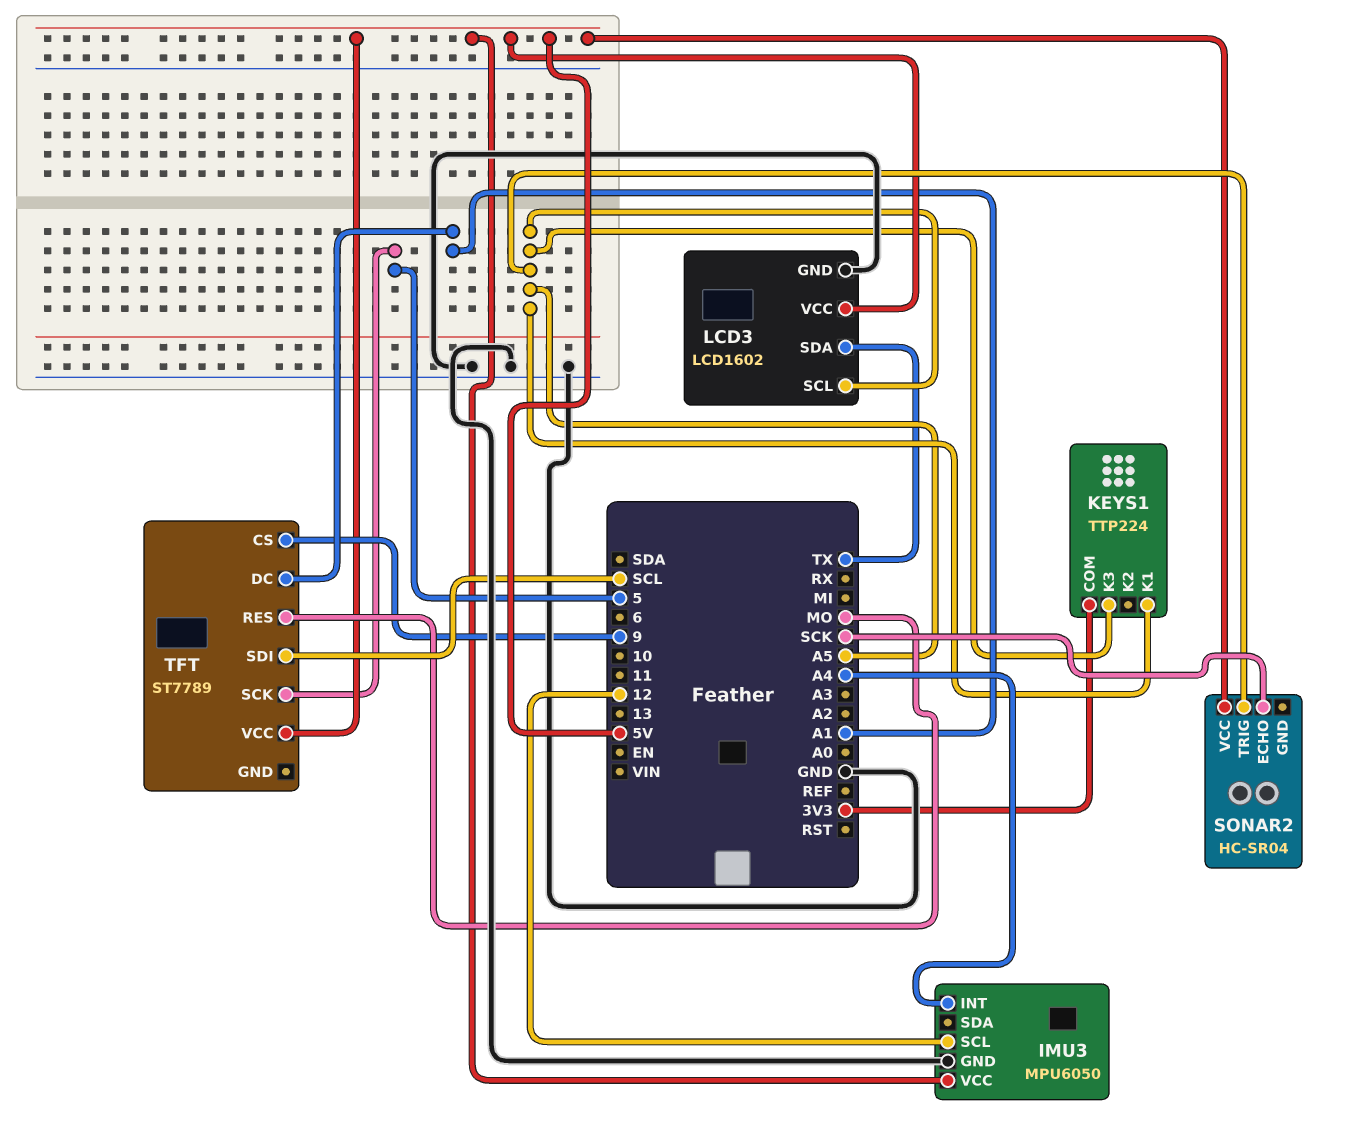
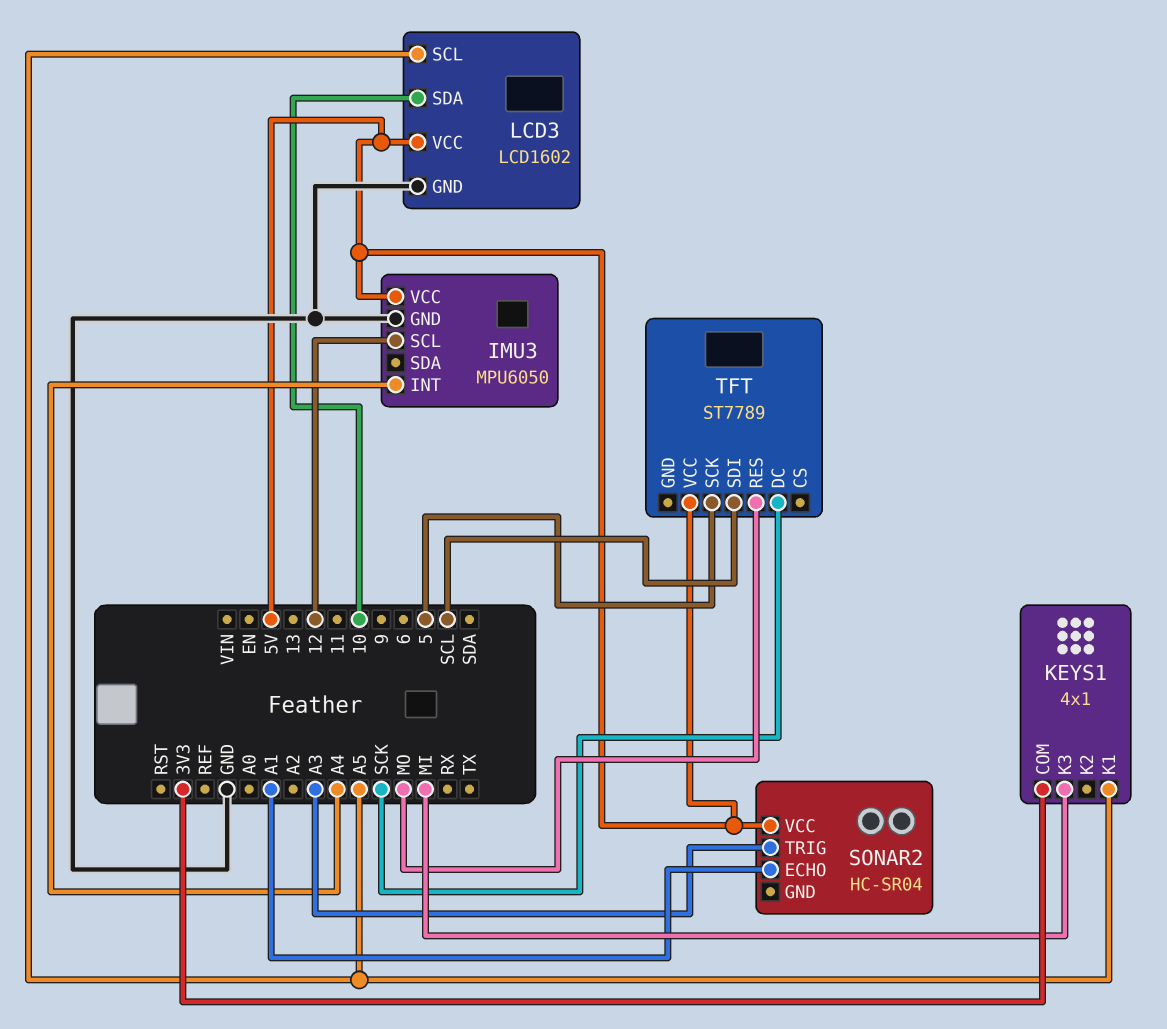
KEYS1: TTP224 -> 4x1
KEYS1 pin K3: A5 -> MI
LCD3 pin SDA: TX -> 10
SONAR2 pin ECHO: SCK -> A1
SONAR2 pin TRIG: A5 -> A3
TFT pin CS: 9 -> none
TFT pin DC: A1 -> SCK

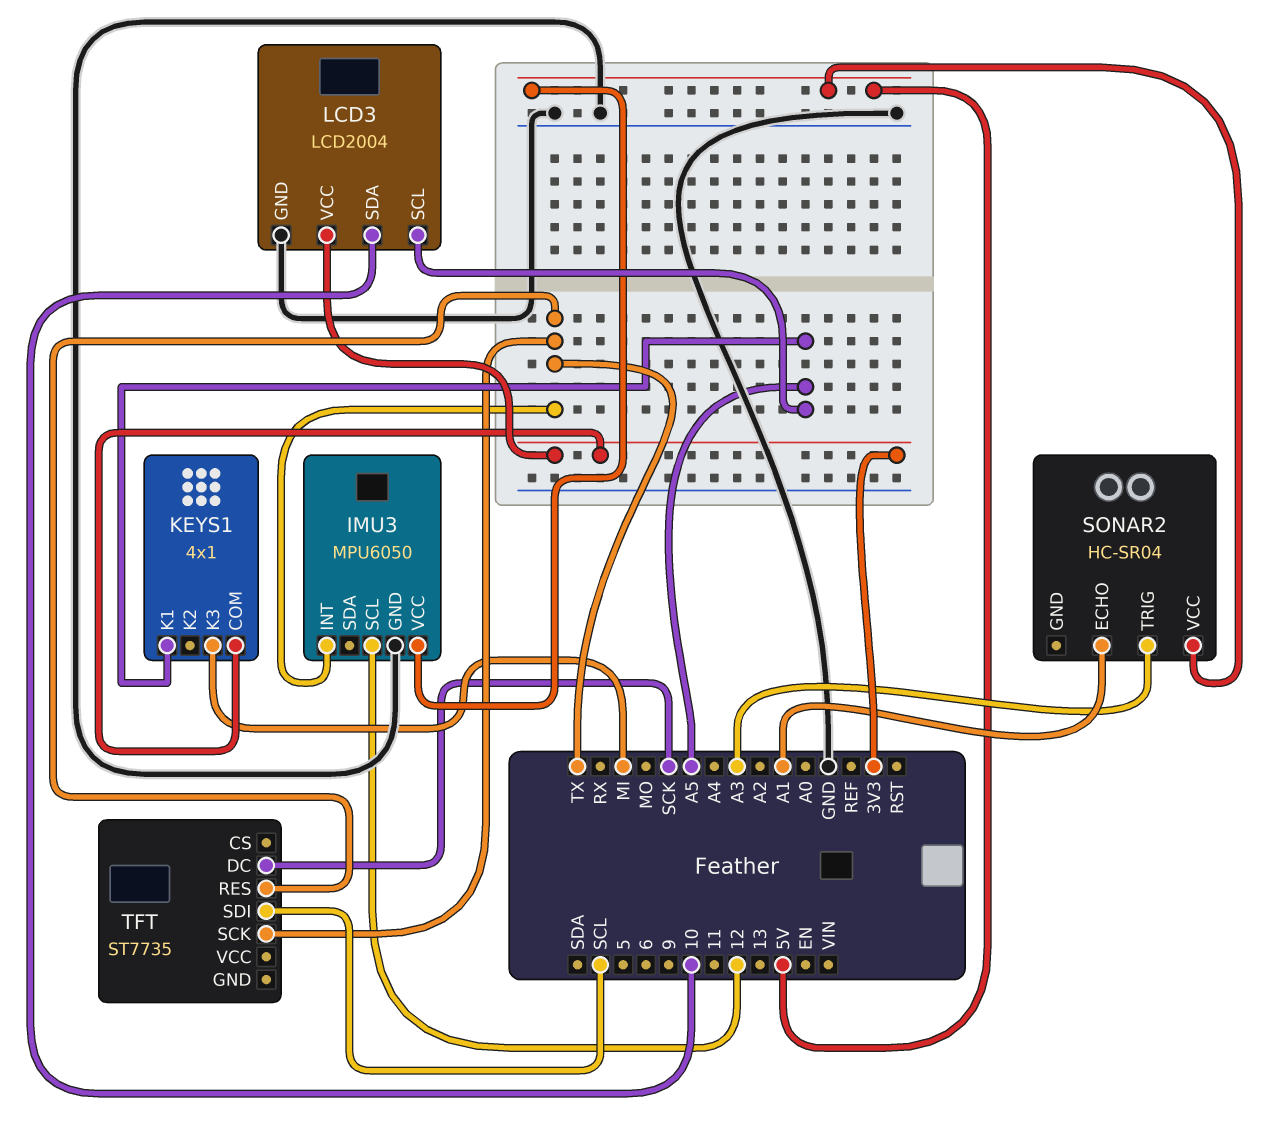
IMU3 pin INT: A4 -> TX
LCD3: LCD1602 -> LCD2004
LCD3 pin VCC: 5V -> 3V3
TFT: ST7789 -> ST7735
TFT pin RES: MO -> TX
TFT pin SCK: 5 -> TX
TFT pin VCC: 5V -> none

